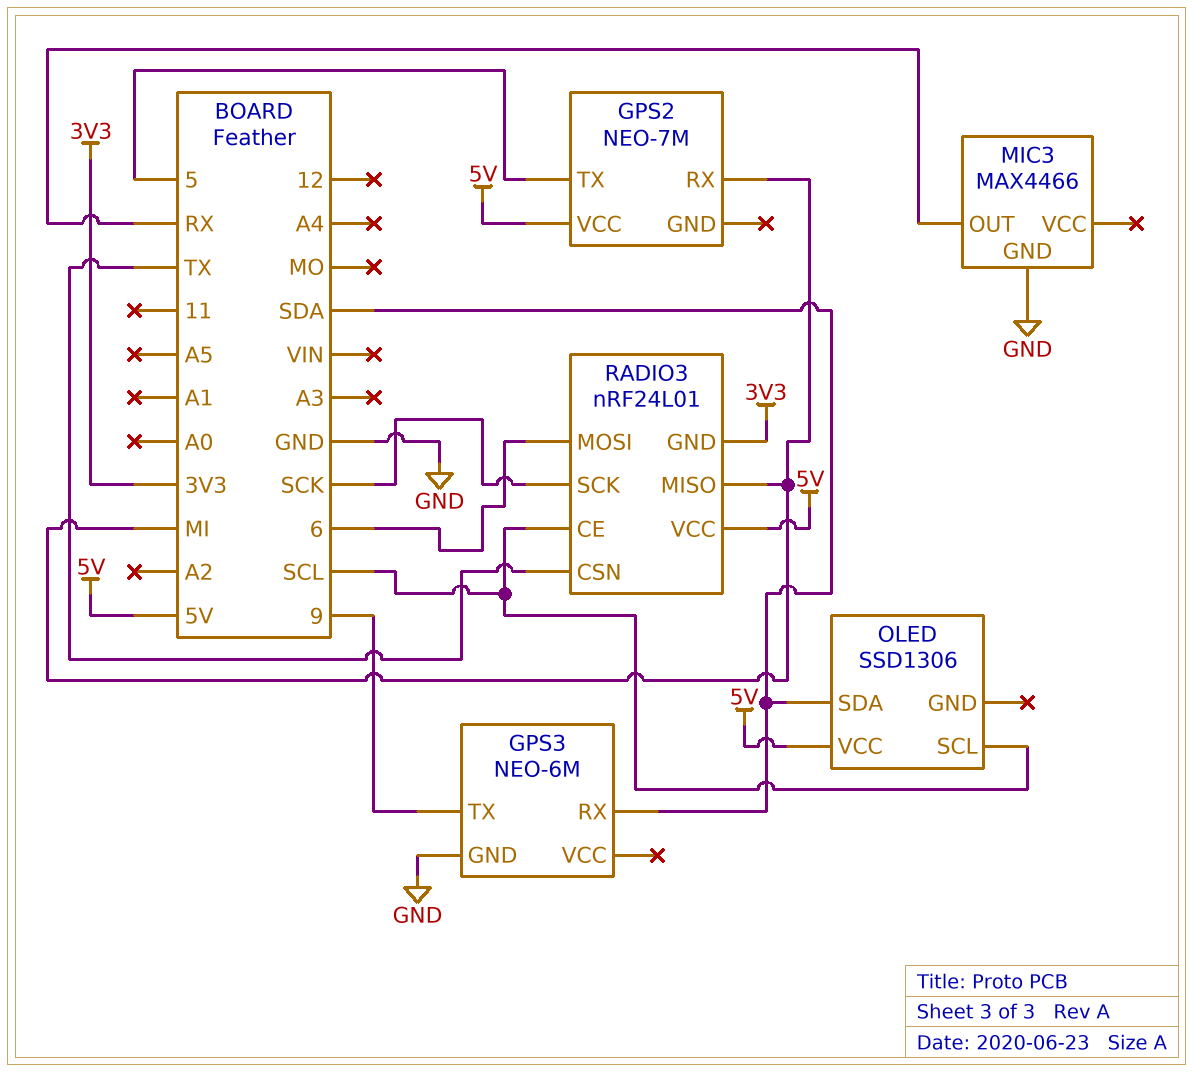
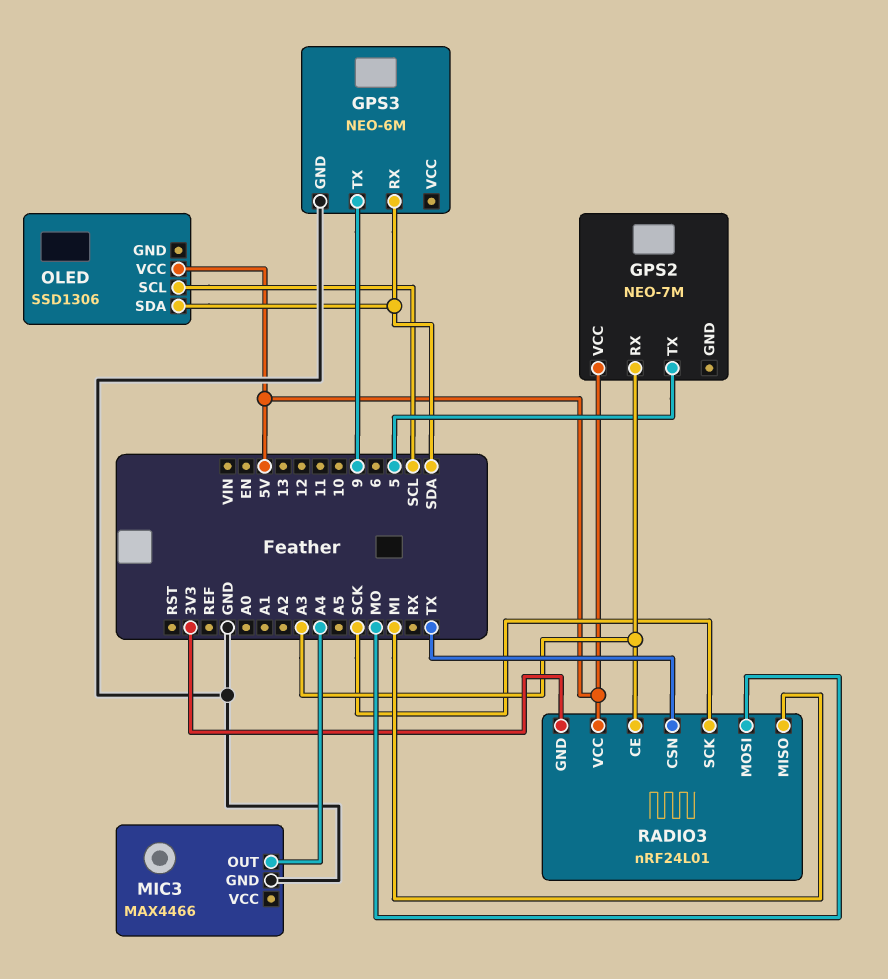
GPS2 pin RX: MI -> A3
MIC3 pin OUT: RX -> A4
RADIO3 pin CE: SCL -> A3
RADIO3 pin MOSI: 6 -> MO

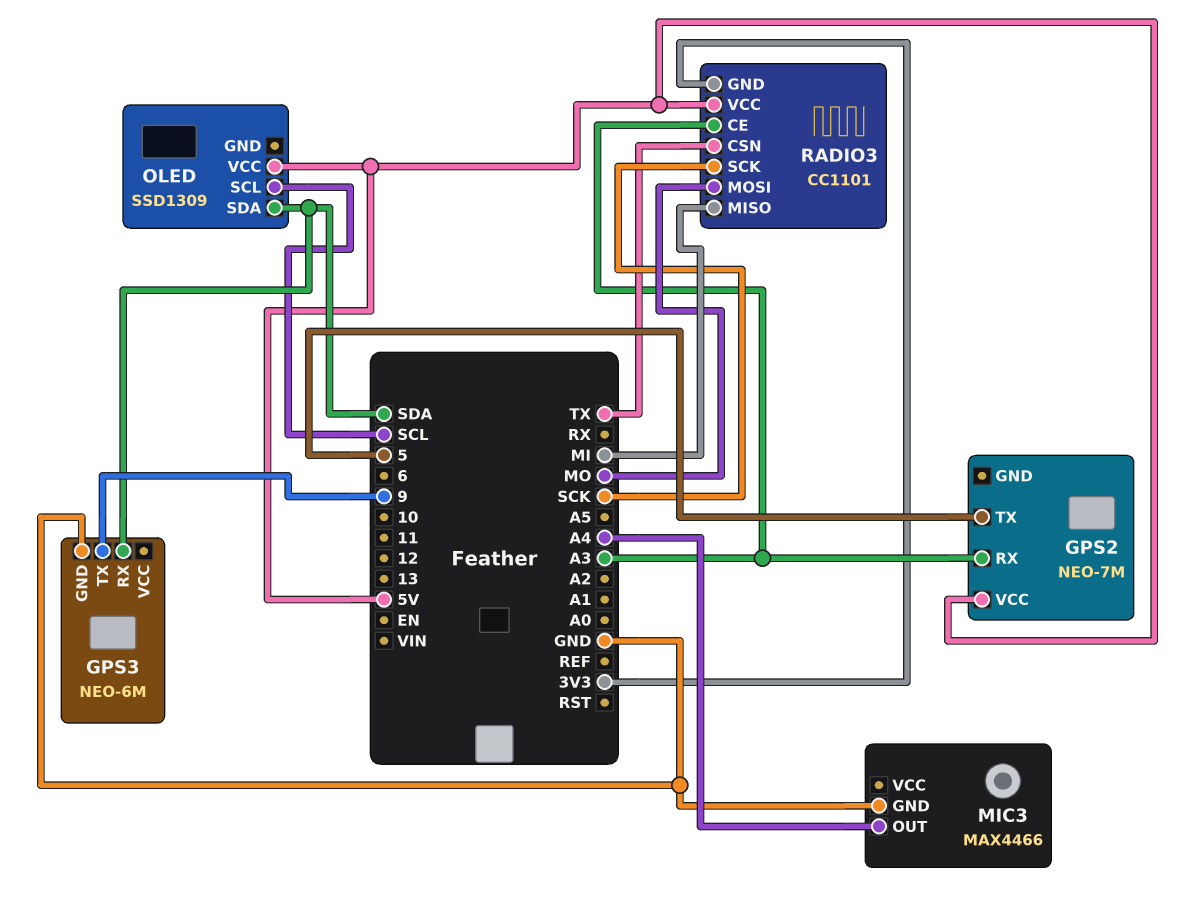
OLED: SSD1306 -> SSD1309
RADIO3: nRF24L01 -> CC1101

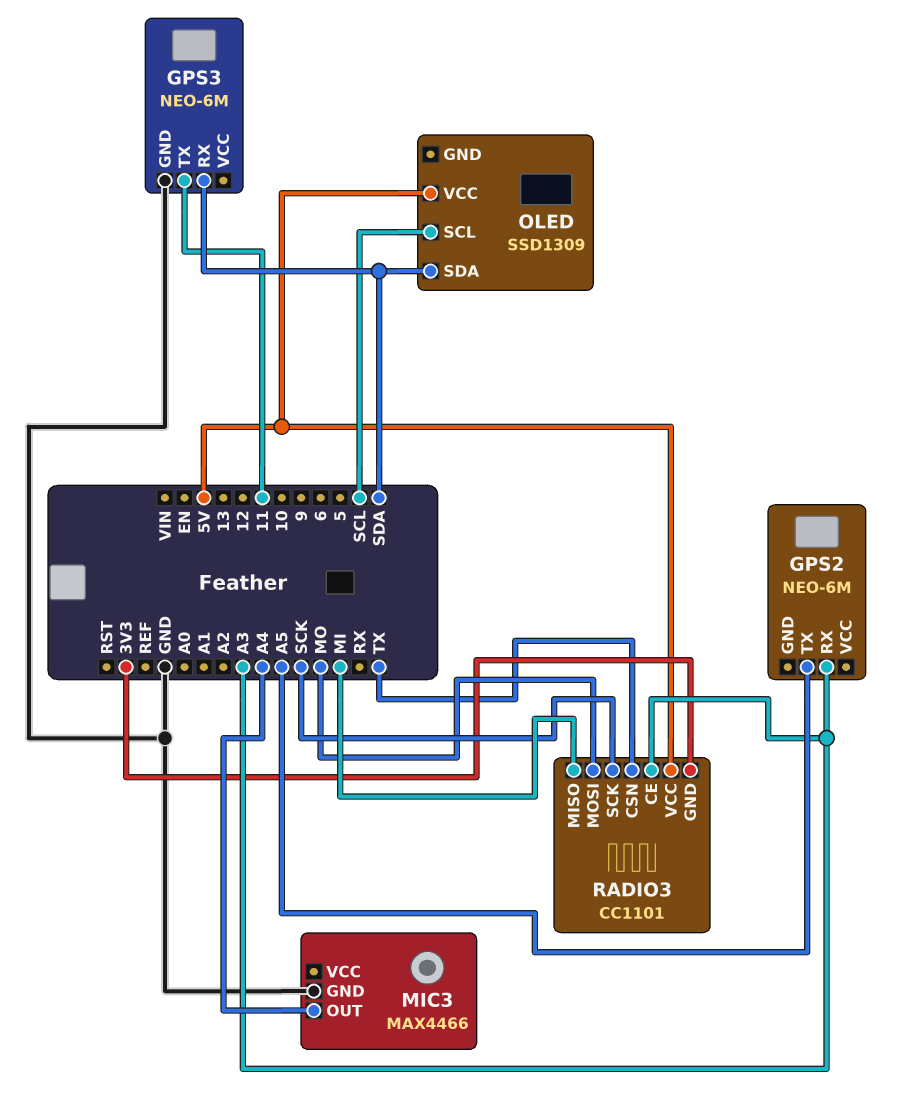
GPS2: NEO-7M -> NEO-6M
GPS2 pin TX: 5 -> A5
GPS2 pin VCC: 5V -> none
GPS3 pin TX: 9 -> 11

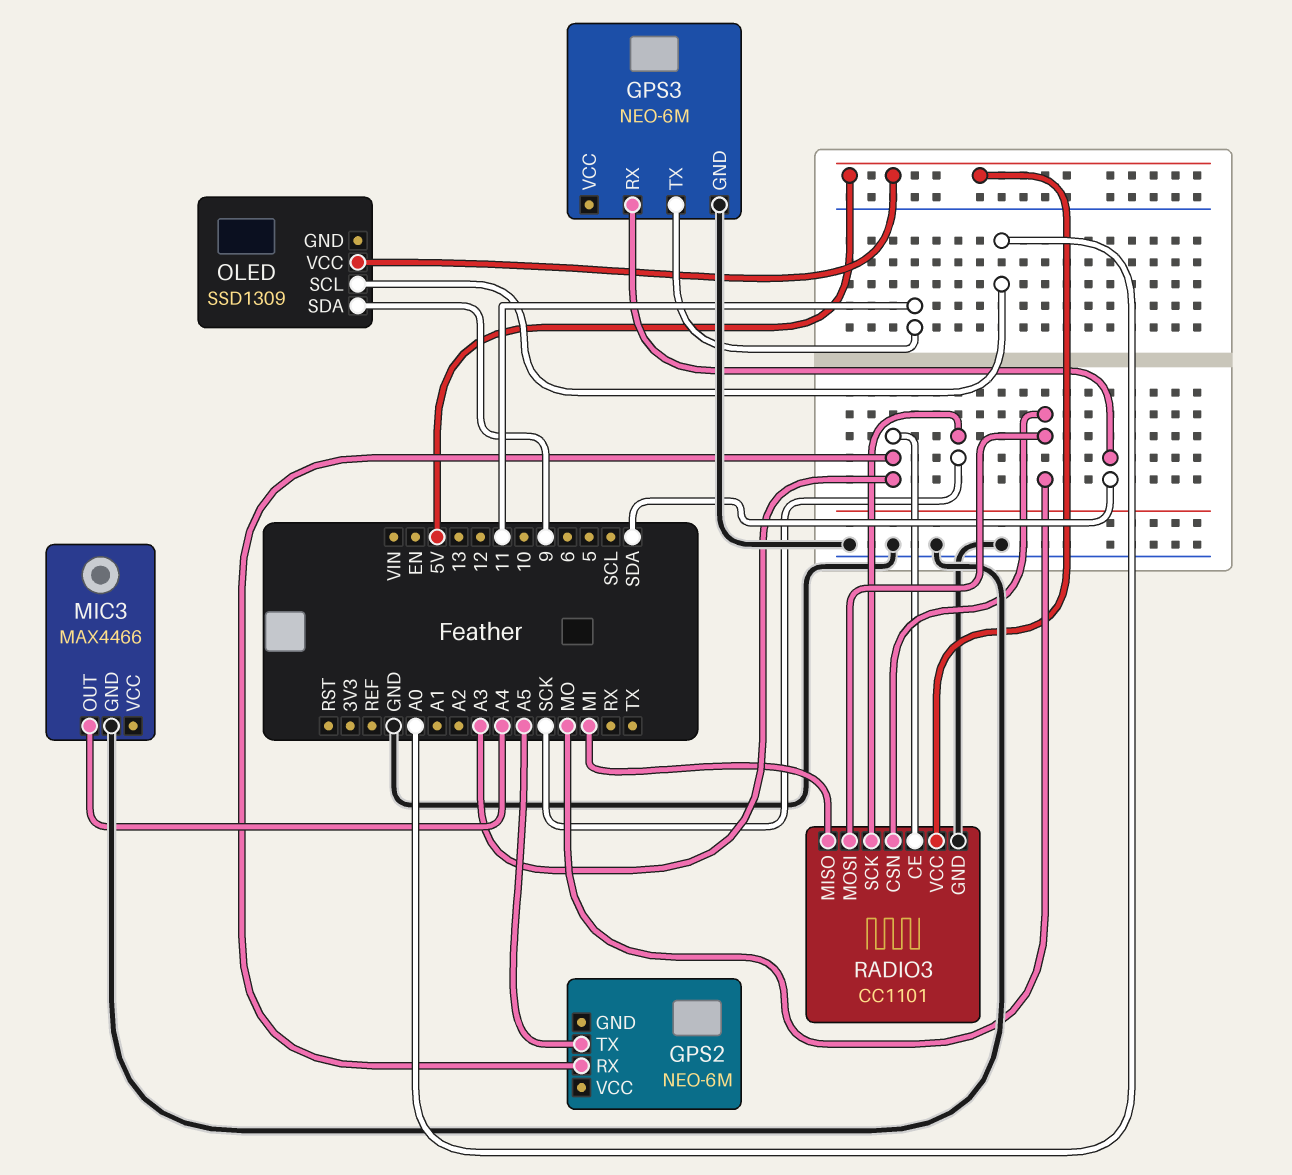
OLED pin SCL: SCL -> A0
OLED pin SDA: SDA -> 9
RADIO3 pin CSN: TX -> MO
RADIO3 pin GND: 3V3 -> GND

